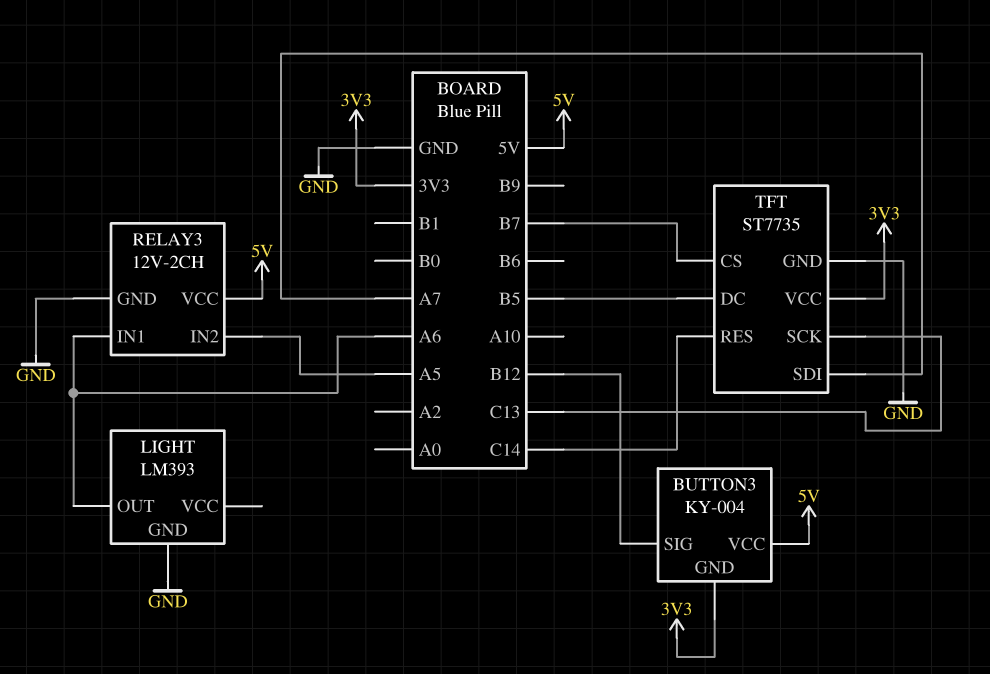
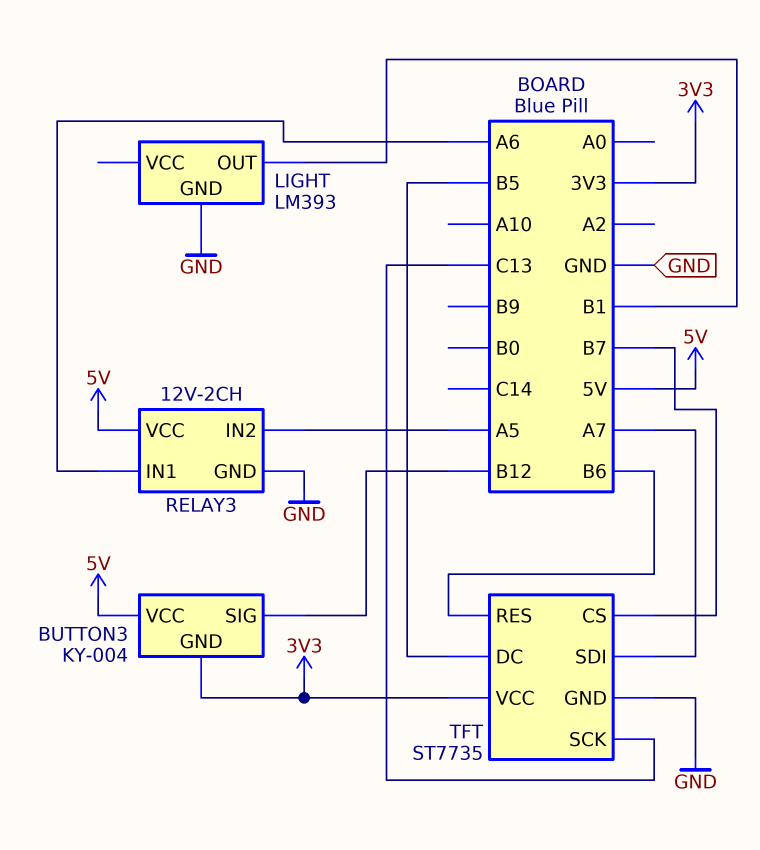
LIGHT pin OUT: A6 -> B1
TFT pin RES: C14 -> B6

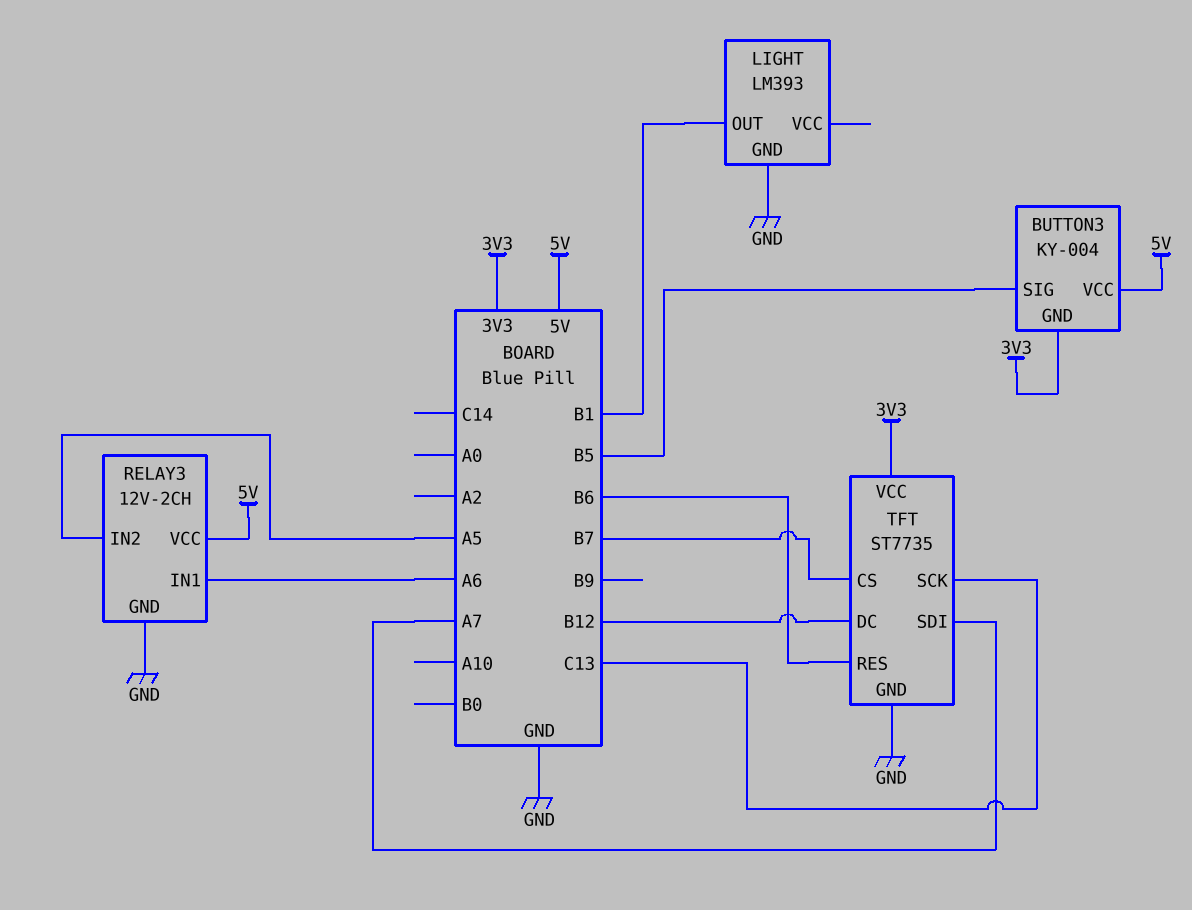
BUTTON3 pin SIG: B12 -> B5
TFT pin DC: B5 -> B12

